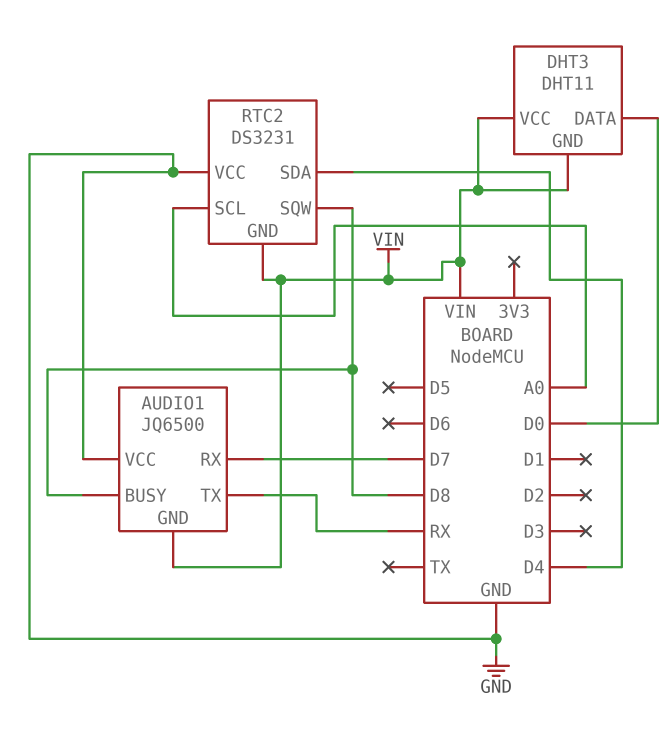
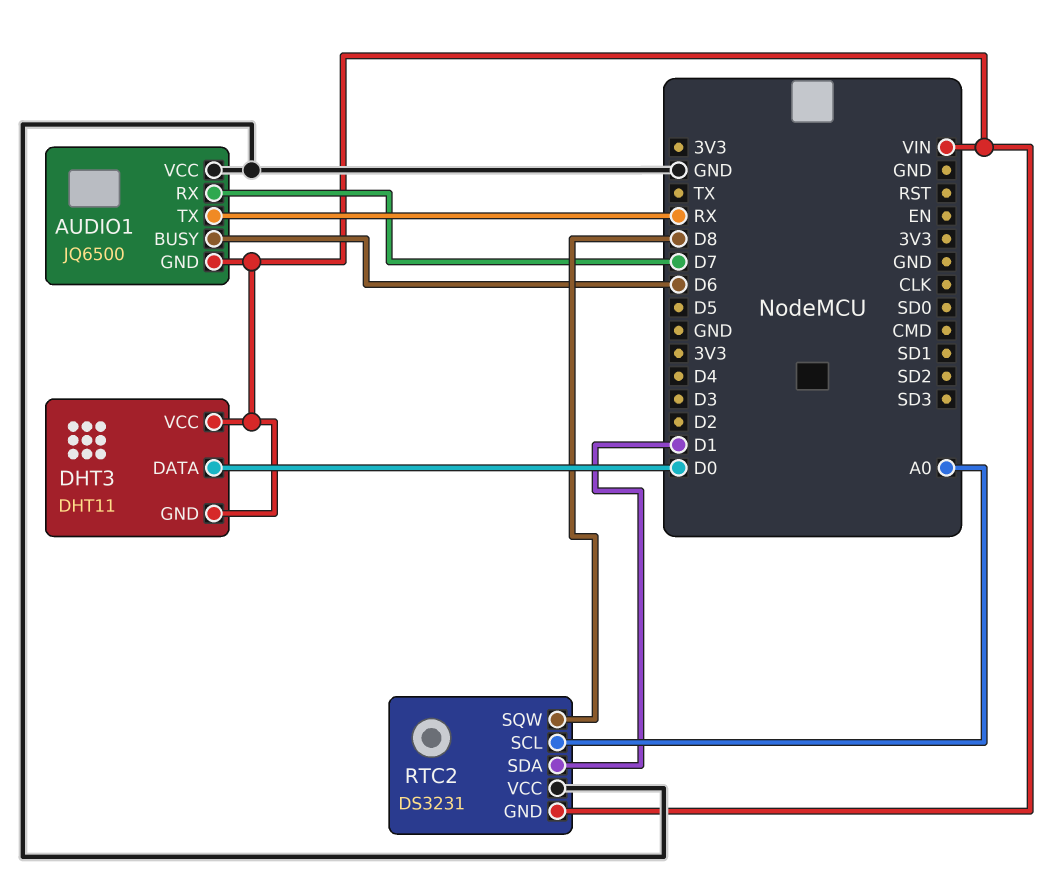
AUDIO1 pin BUSY: D8 -> D6
RTC2 pin SDA: D4 -> D1

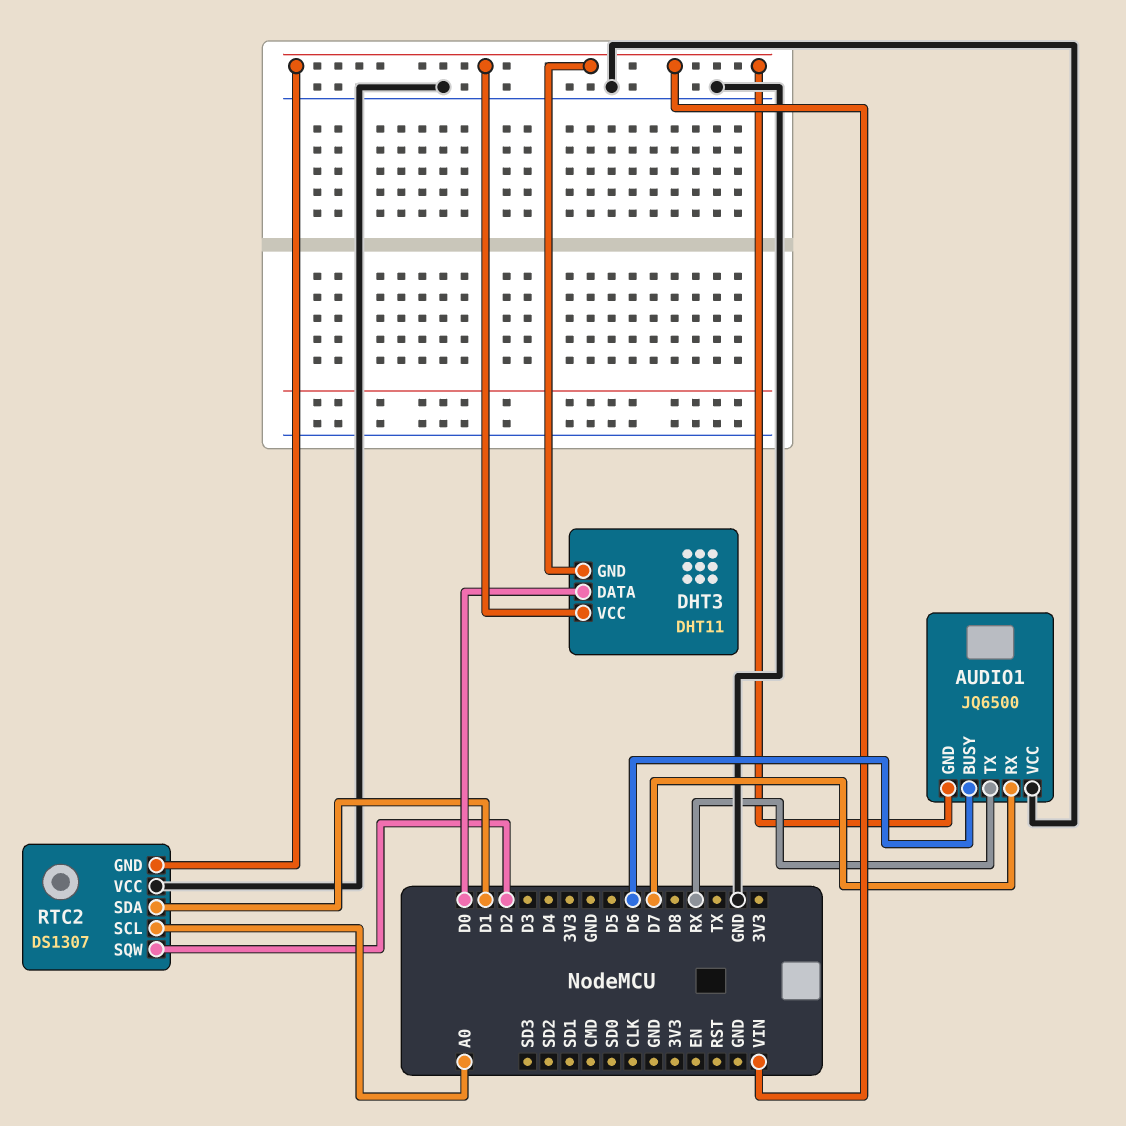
RTC2: DS3231 -> DS1307
RTC2 pin SQW: D8 -> D2

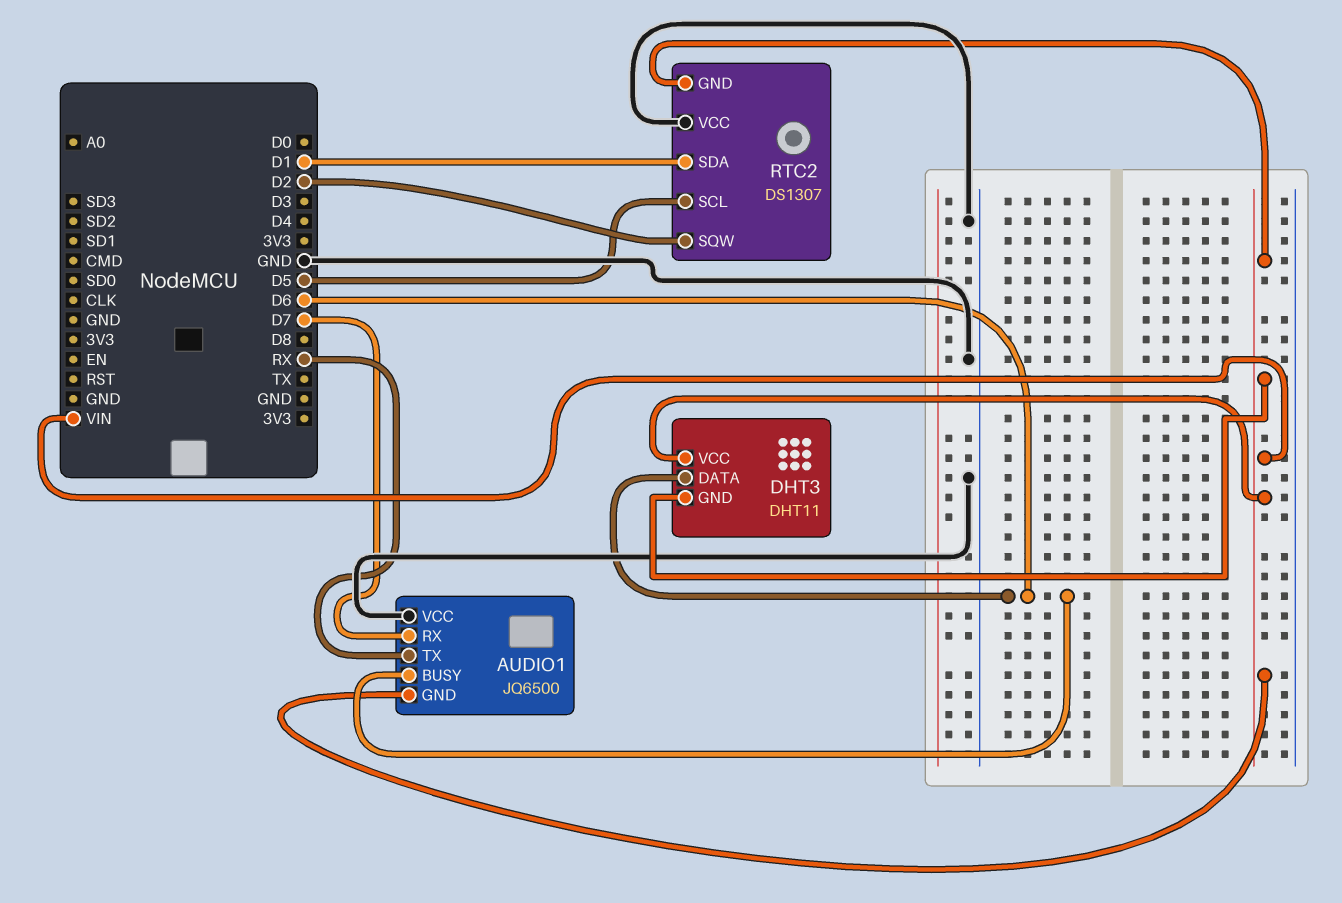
DHT3 pin DATA: D0 -> D6
RTC2 pin SCL: A0 -> D5

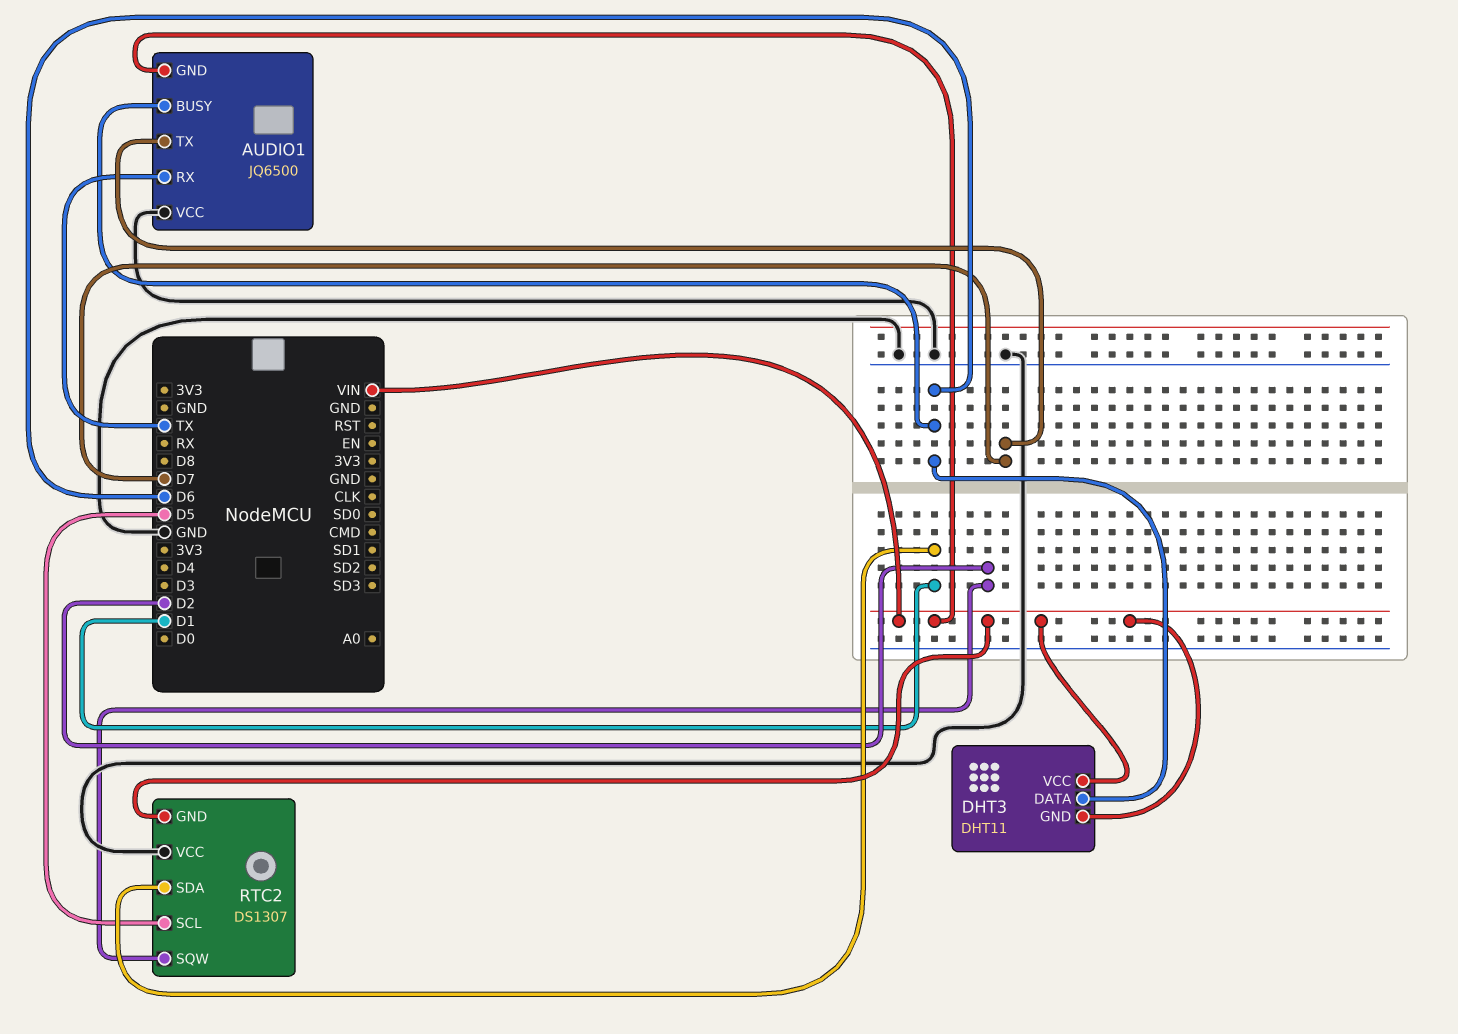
AUDIO1 pin RX: D7 -> TX
AUDIO1 pin TX: RX -> D7

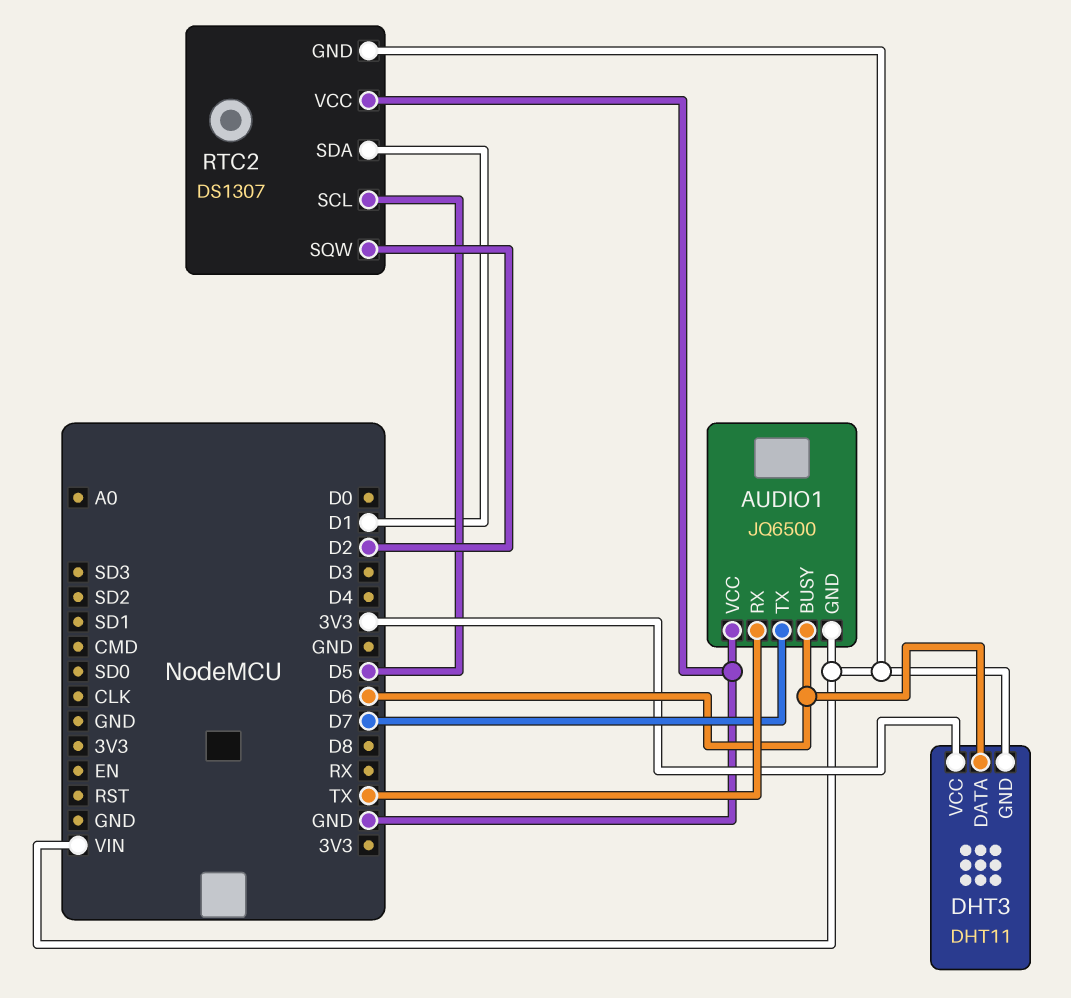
DHT3 pin VCC: VIN -> 3V3

